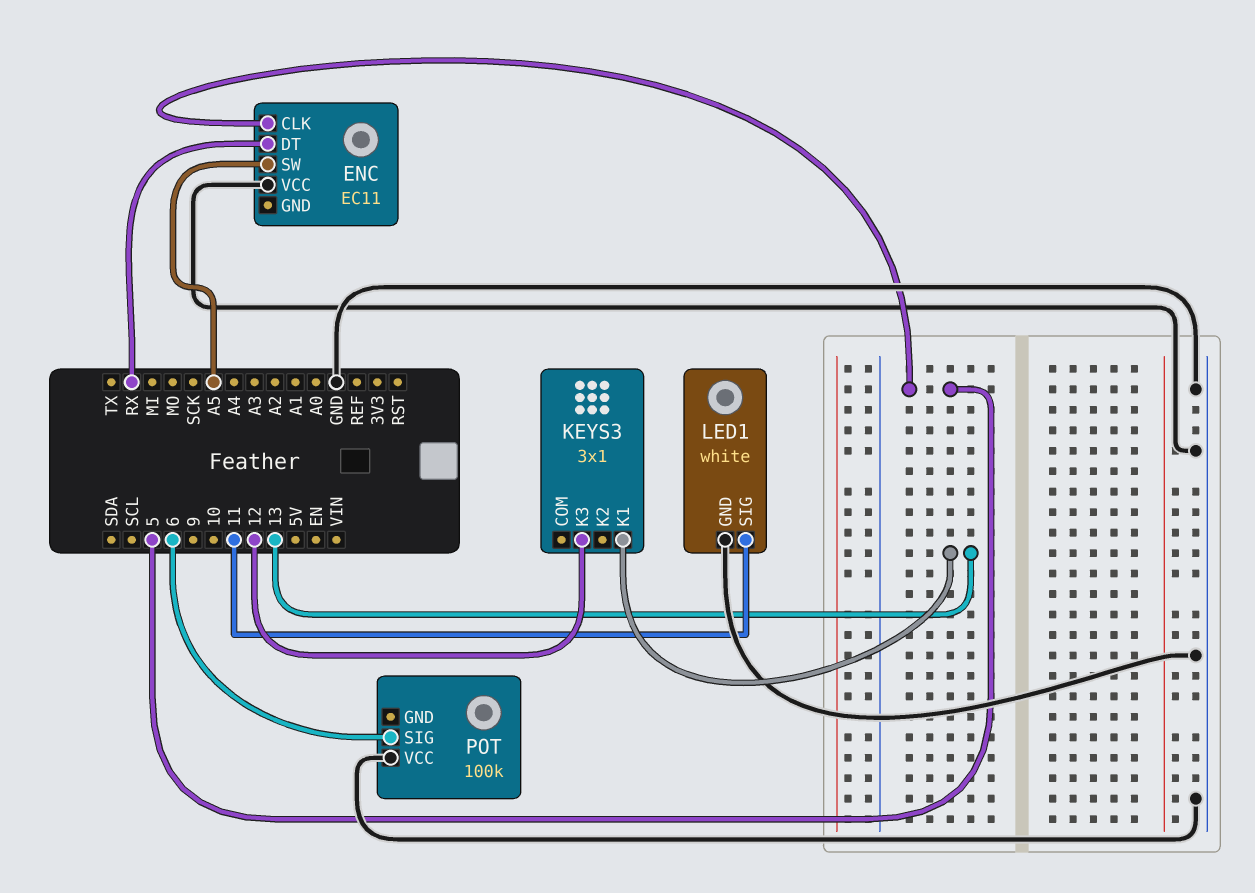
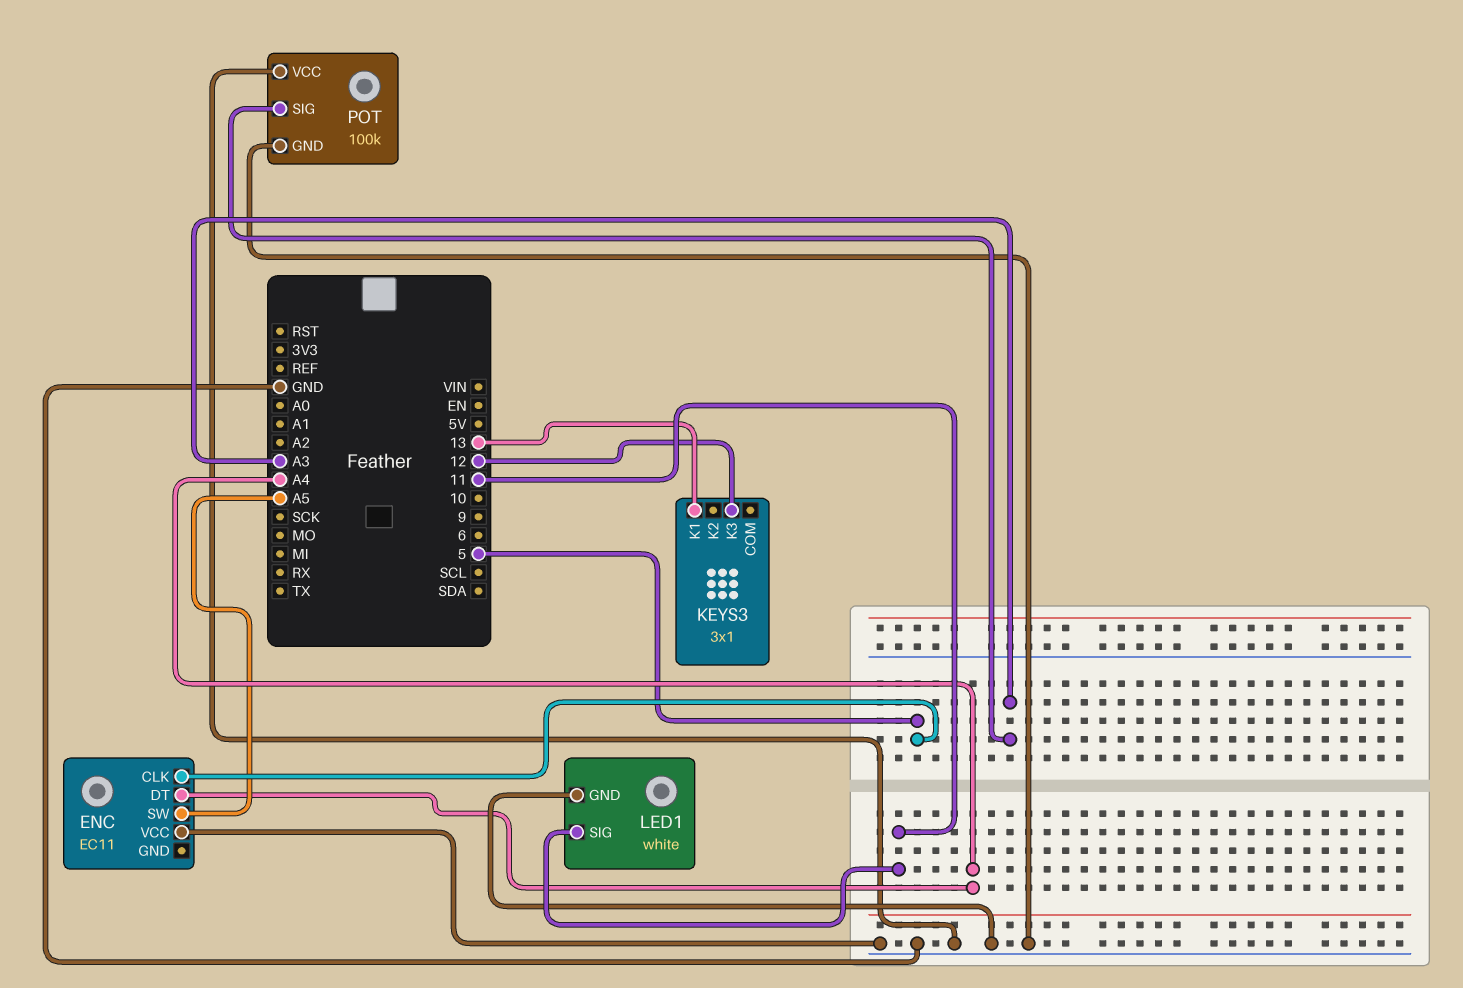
ENC pin DT: RX -> A4
POT pin GND: none -> GND
POT pin SIG: 6 -> A3

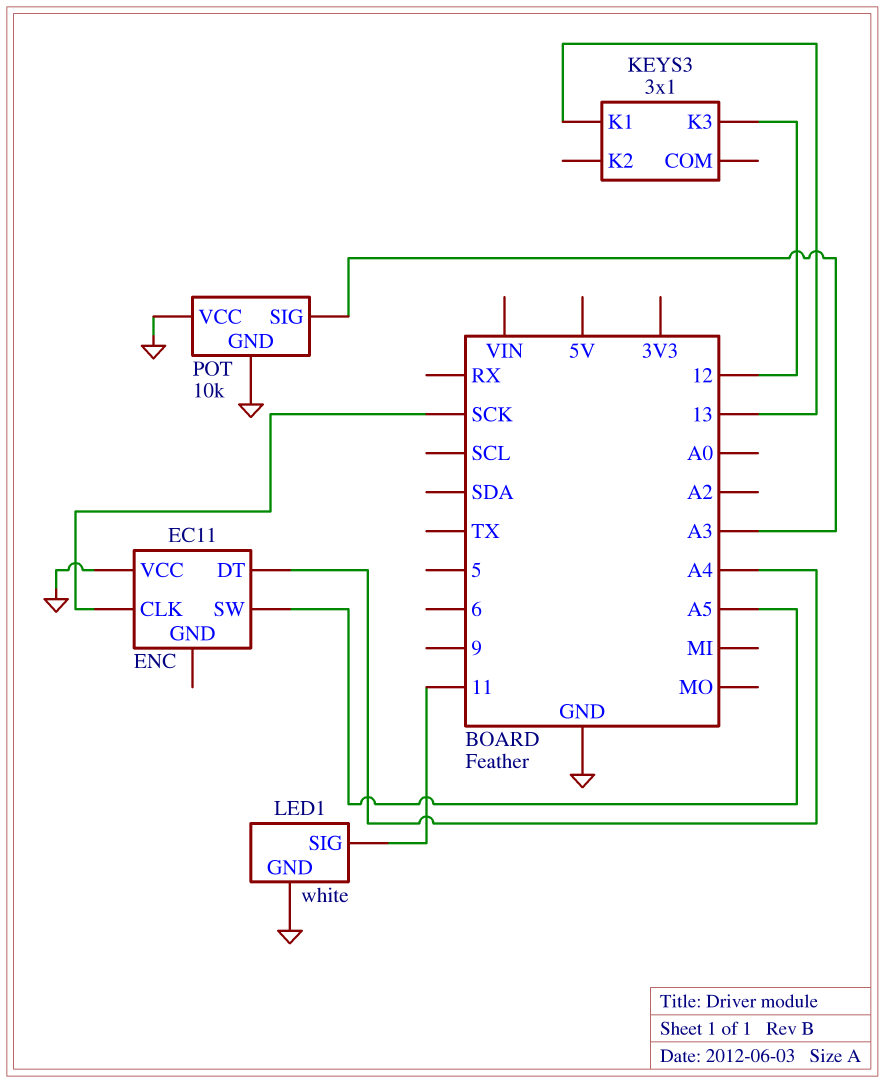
ENC pin CLK: 5 -> SCK
POT: 100k -> 10k

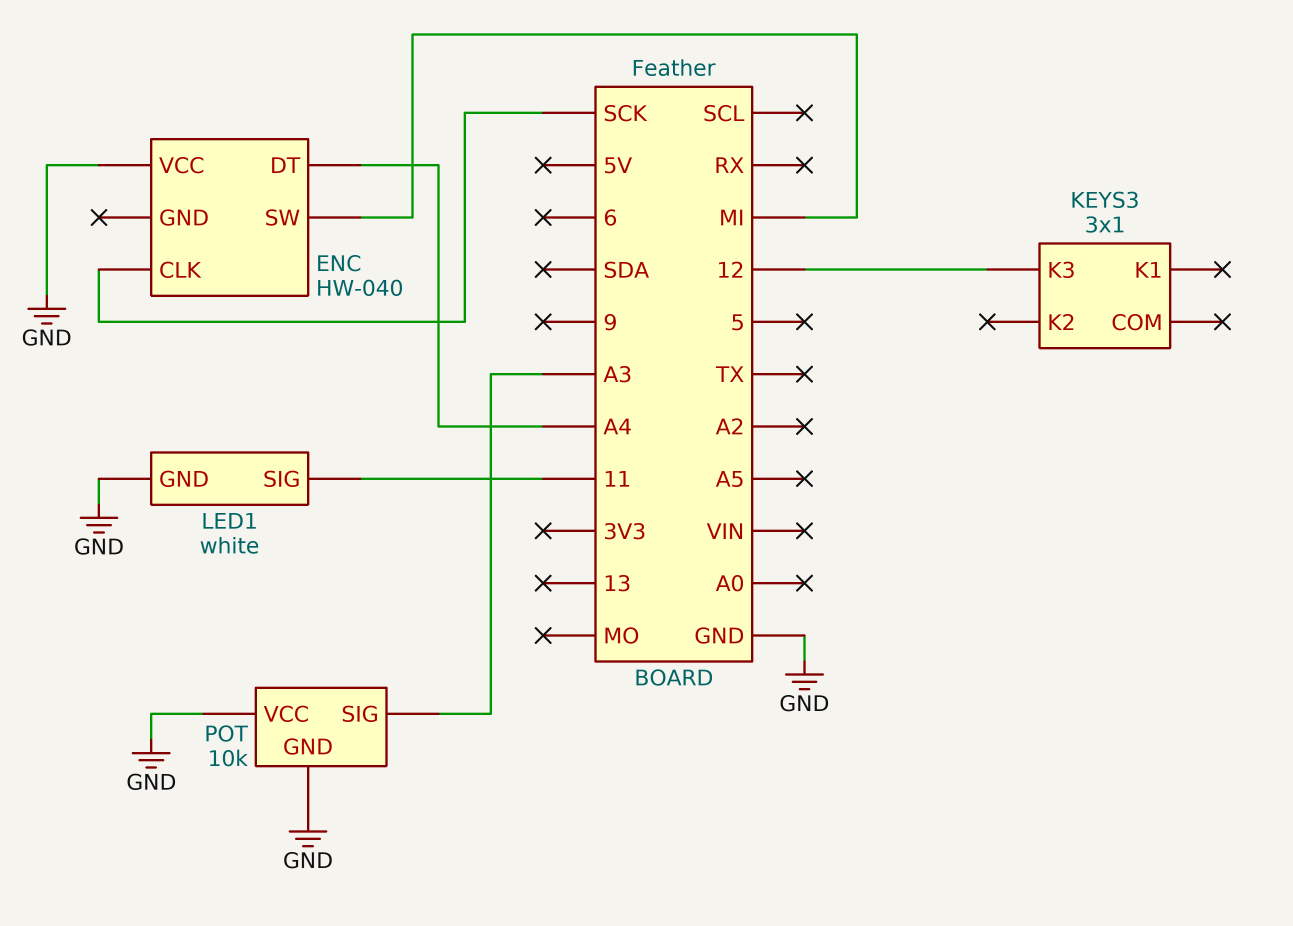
ENC: EC11 -> HW-040
ENC pin SW: A5 -> MI
KEYS3 pin K1: 13 -> none

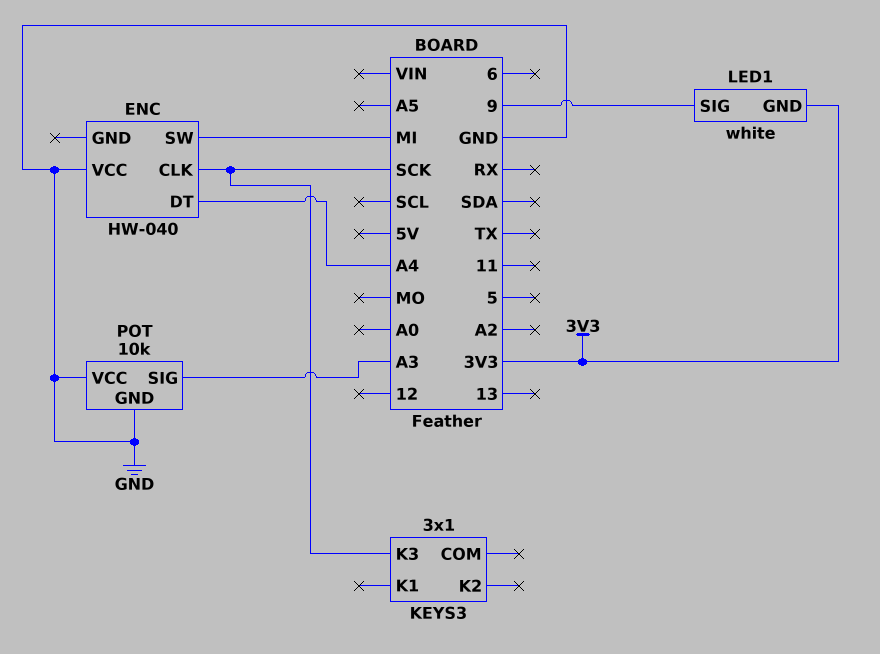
KEYS3 pin K3: 12 -> SCK
LED1 pin GND: GND -> 3V3
LED1 pin SIG: 11 -> 9

